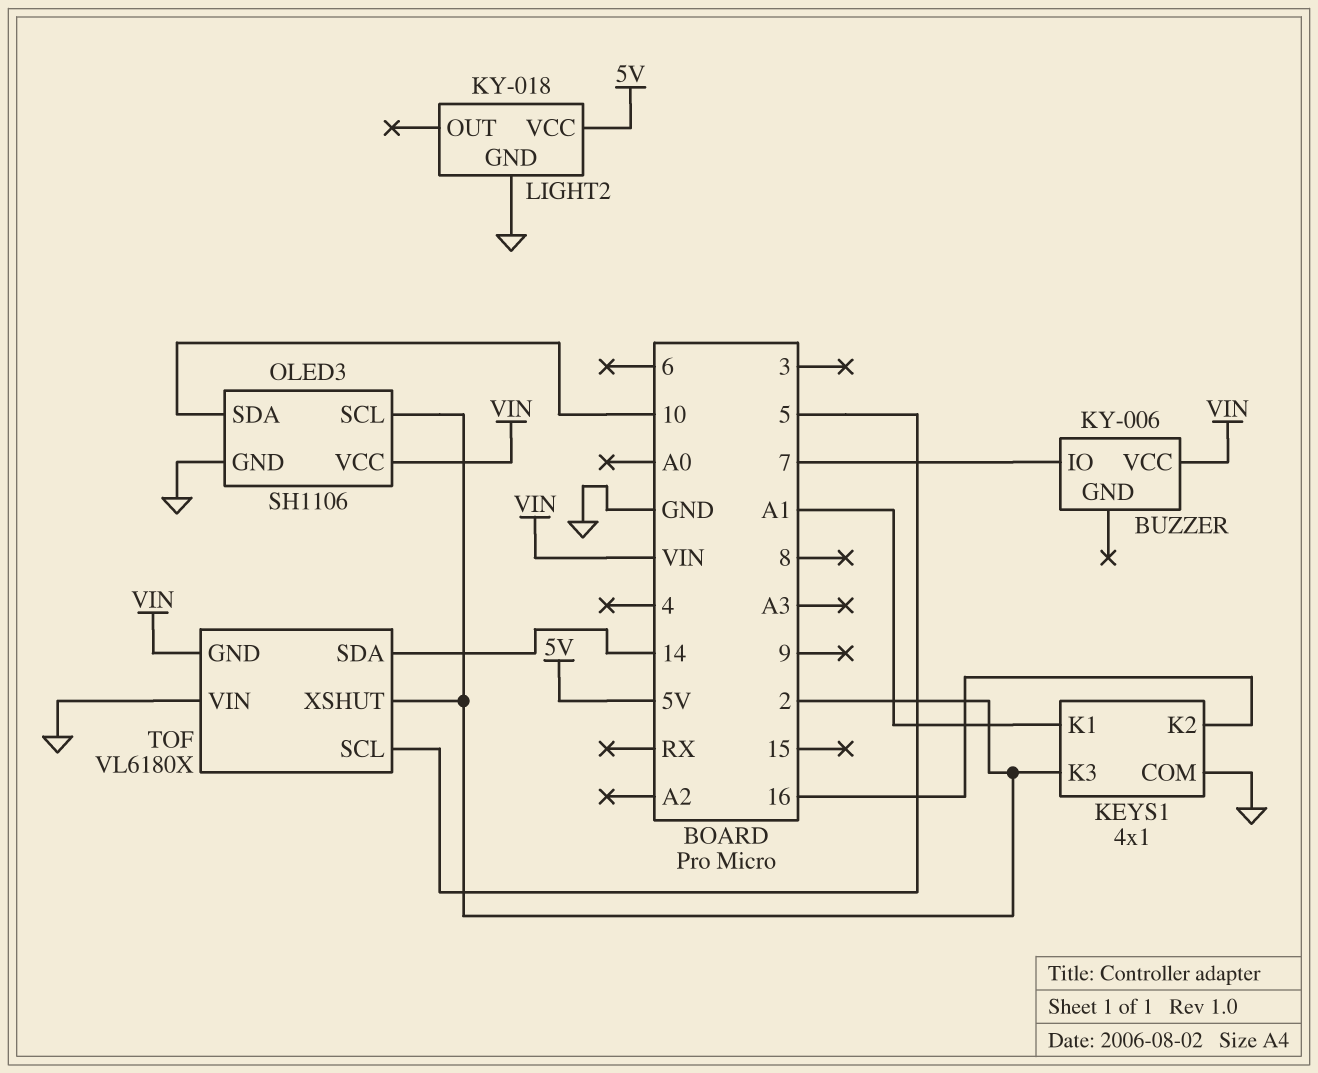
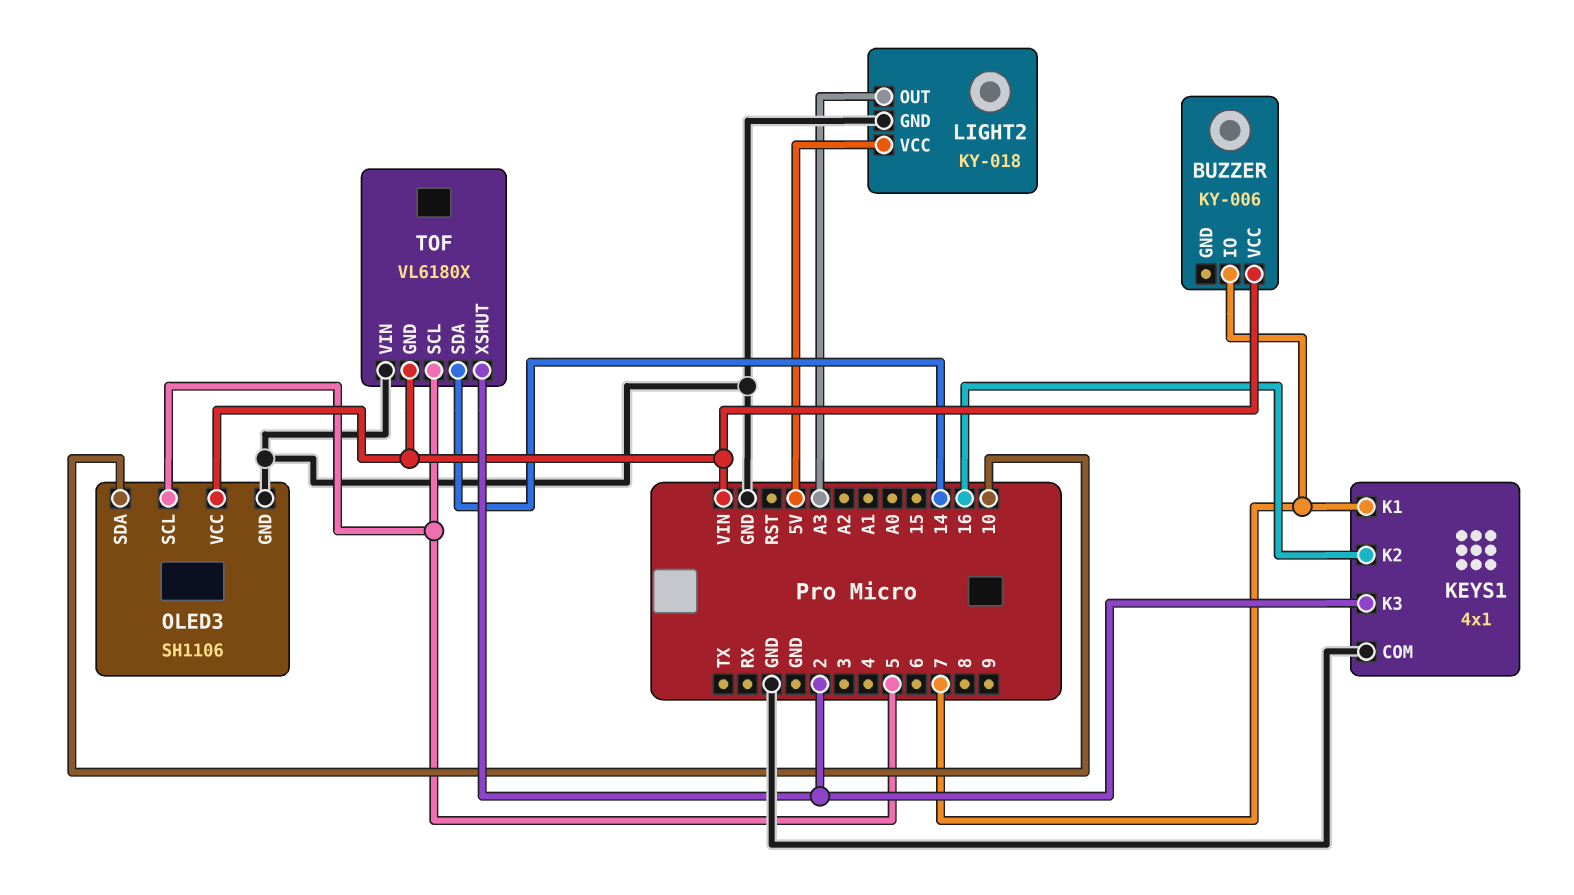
KEYS1 pin K1: A1 -> 7
LIGHT2 pin OUT: none -> A3
OLED3 pin SCL: 2 -> 5

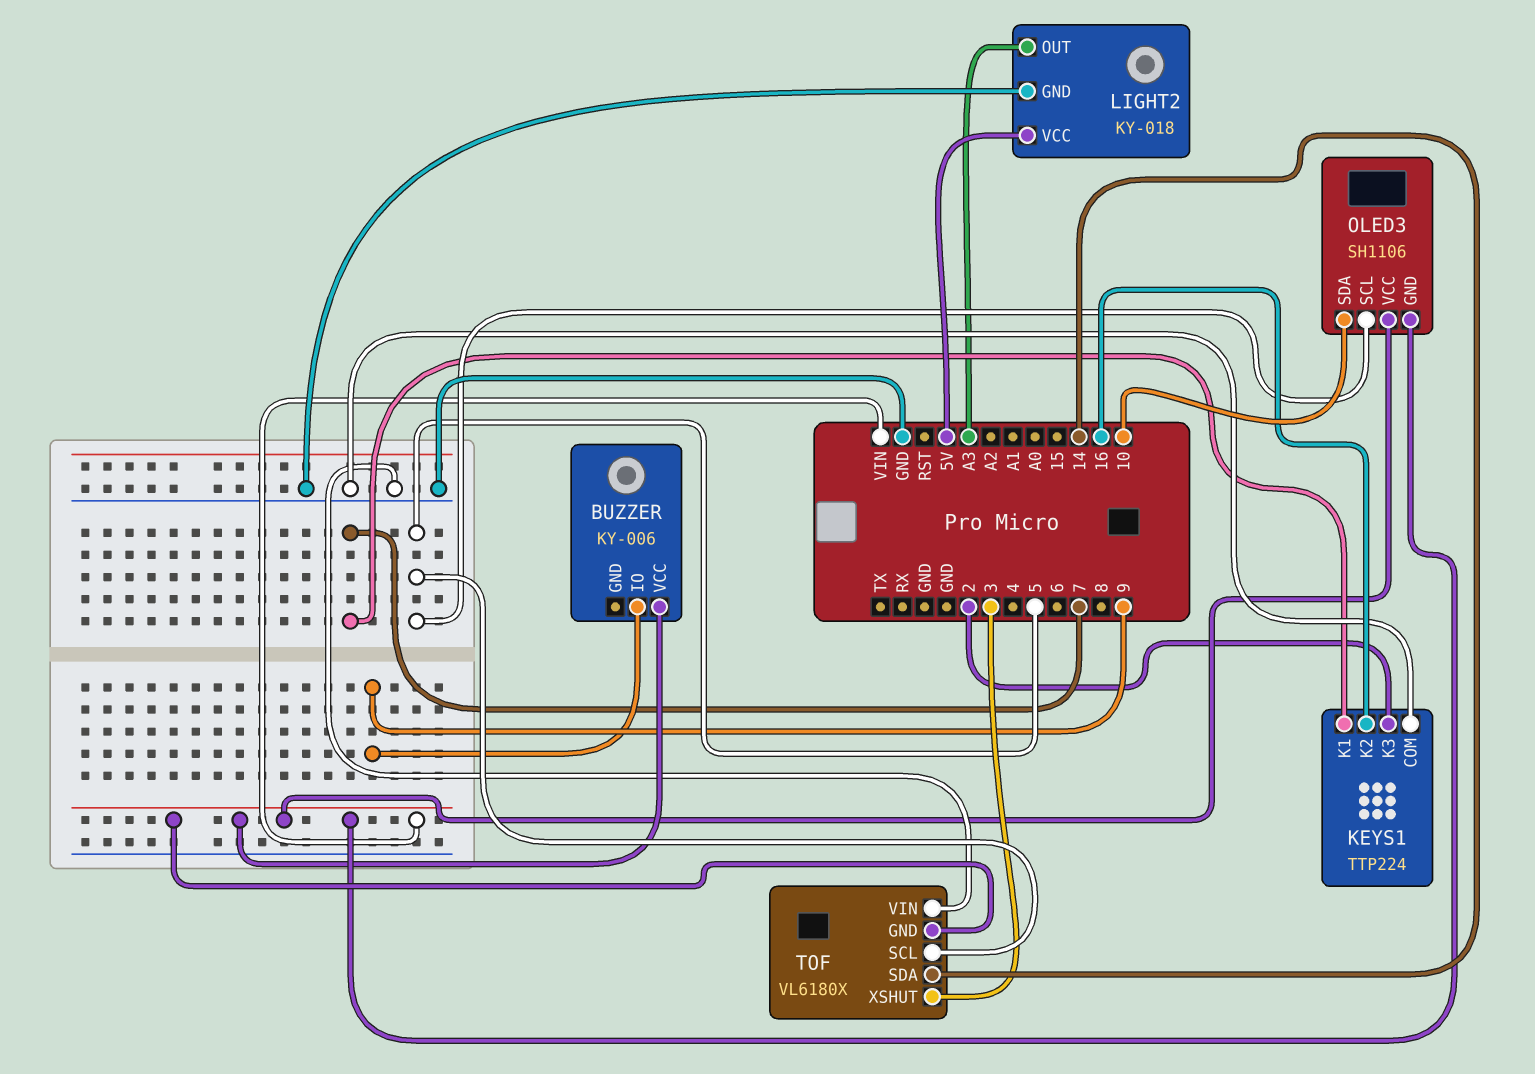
BUZZER pin IO: 7 -> 9
KEYS1: 4x1 -> TTP224
OLED3 pin GND: GND -> VIN
TOF pin XSHUT: 2 -> 3

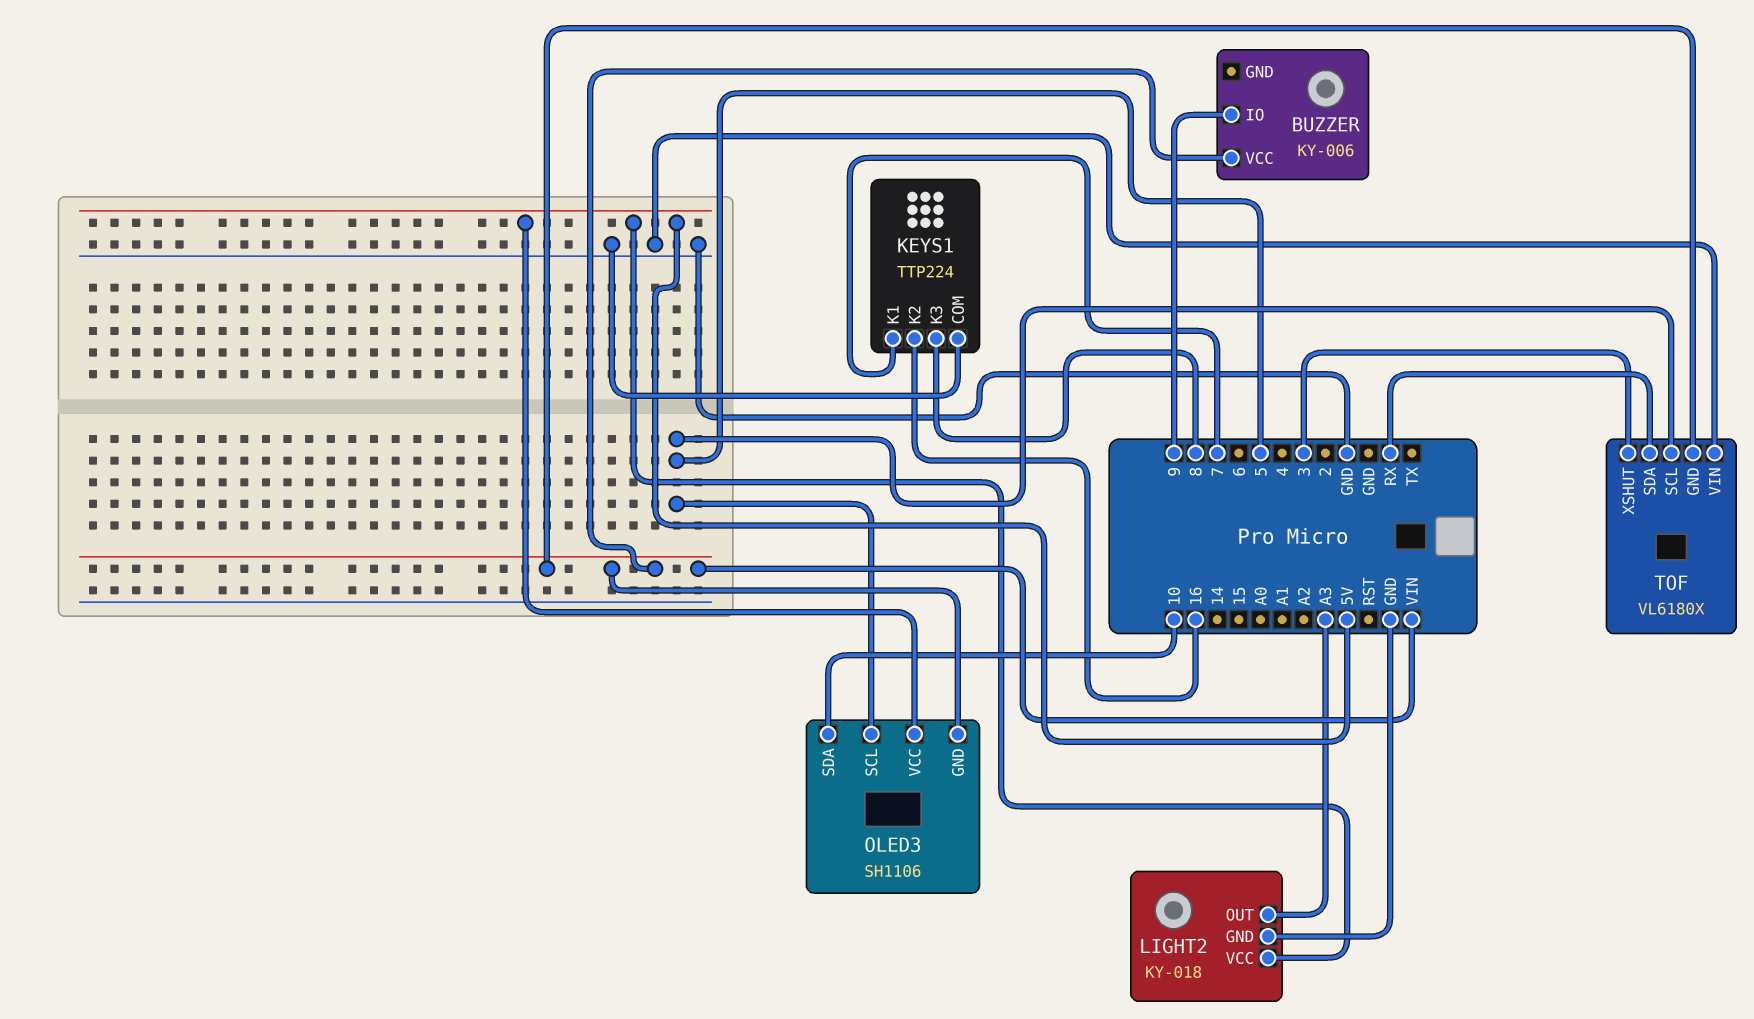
KEYS1 pin K3: 2 -> 8
OLED3 pin VCC: VIN -> 5V
TOF pin SDA: 14 -> RX

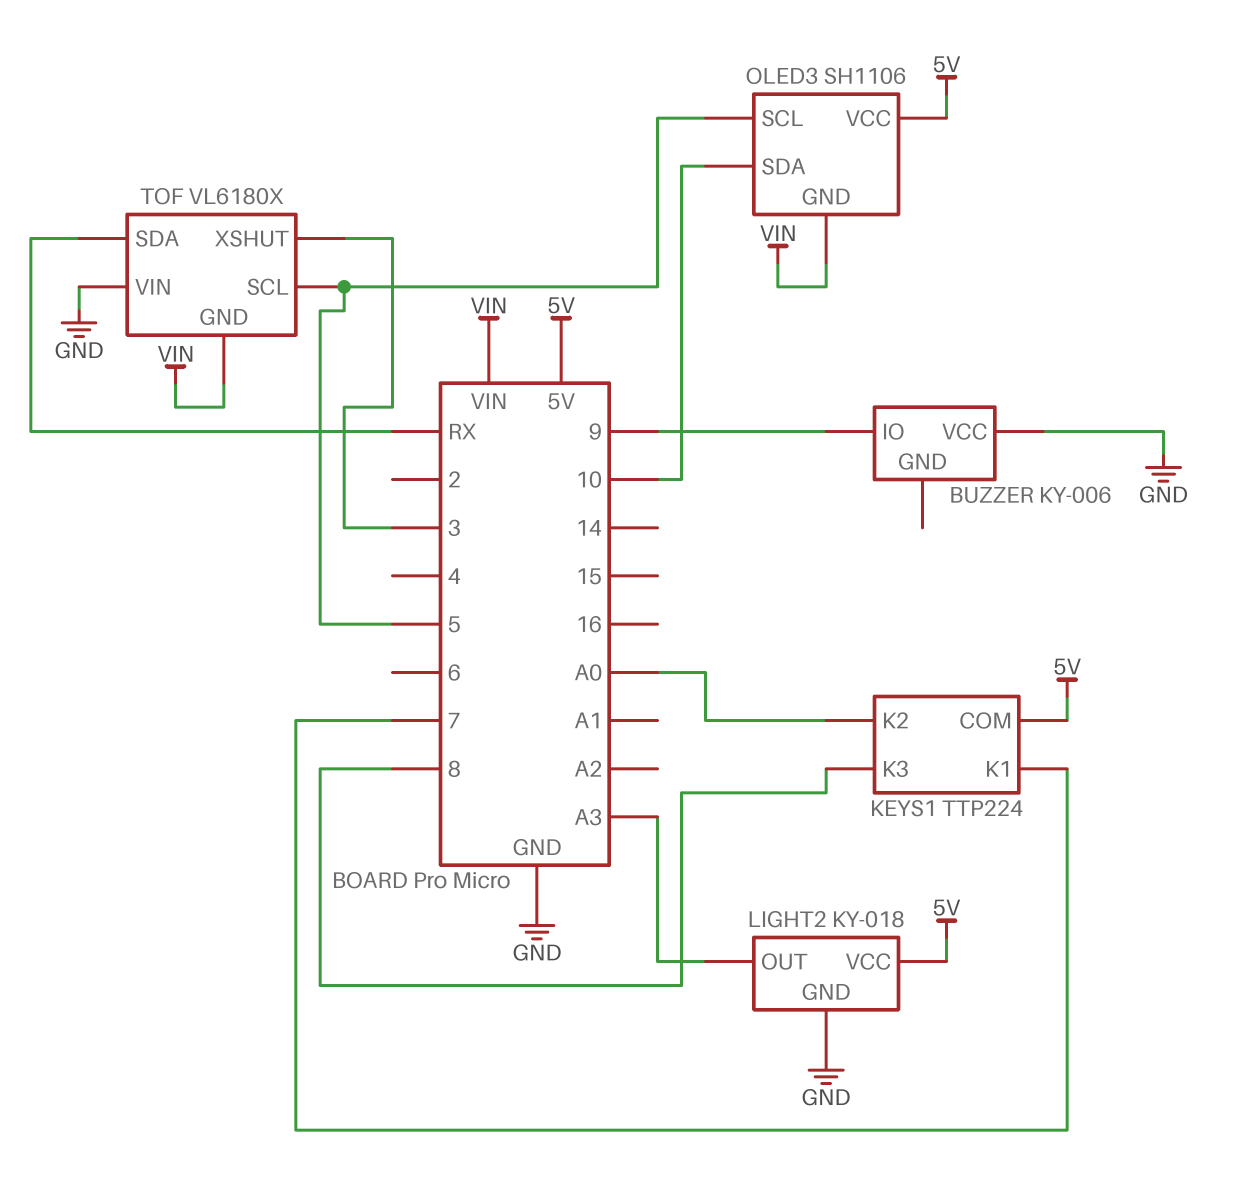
BUZZER pin VCC: VIN -> GND
KEYS1 pin COM: GND -> 5V
KEYS1 pin K2: 16 -> A0

